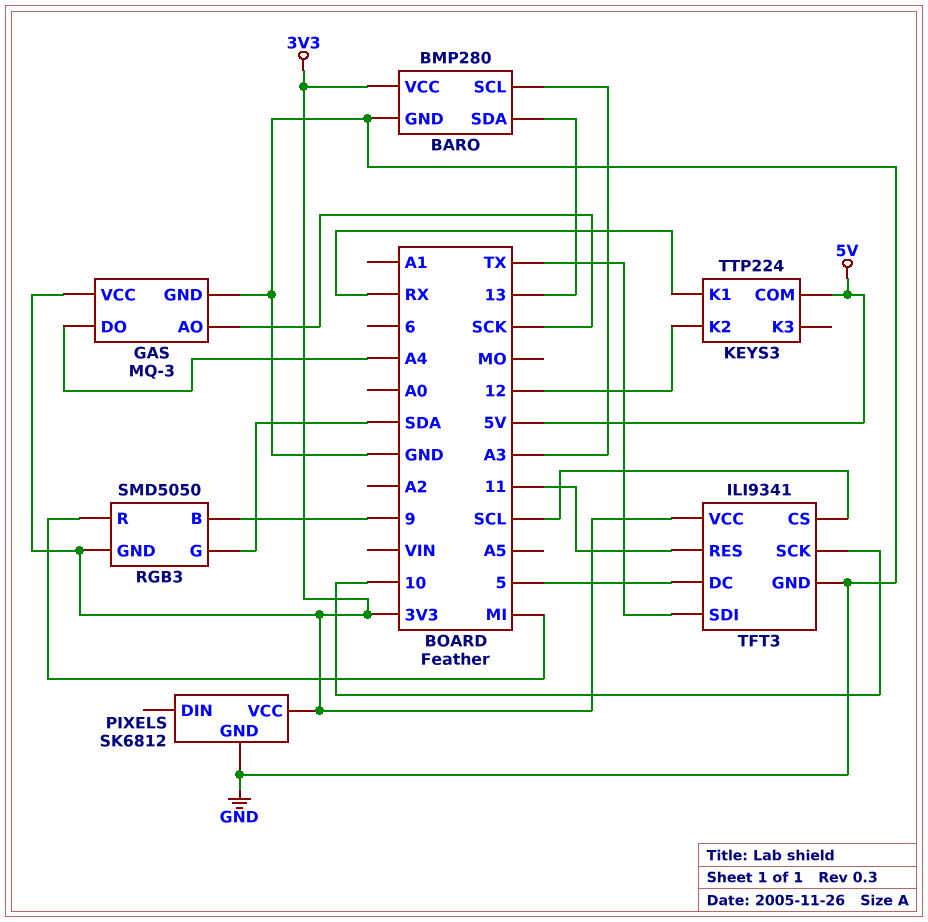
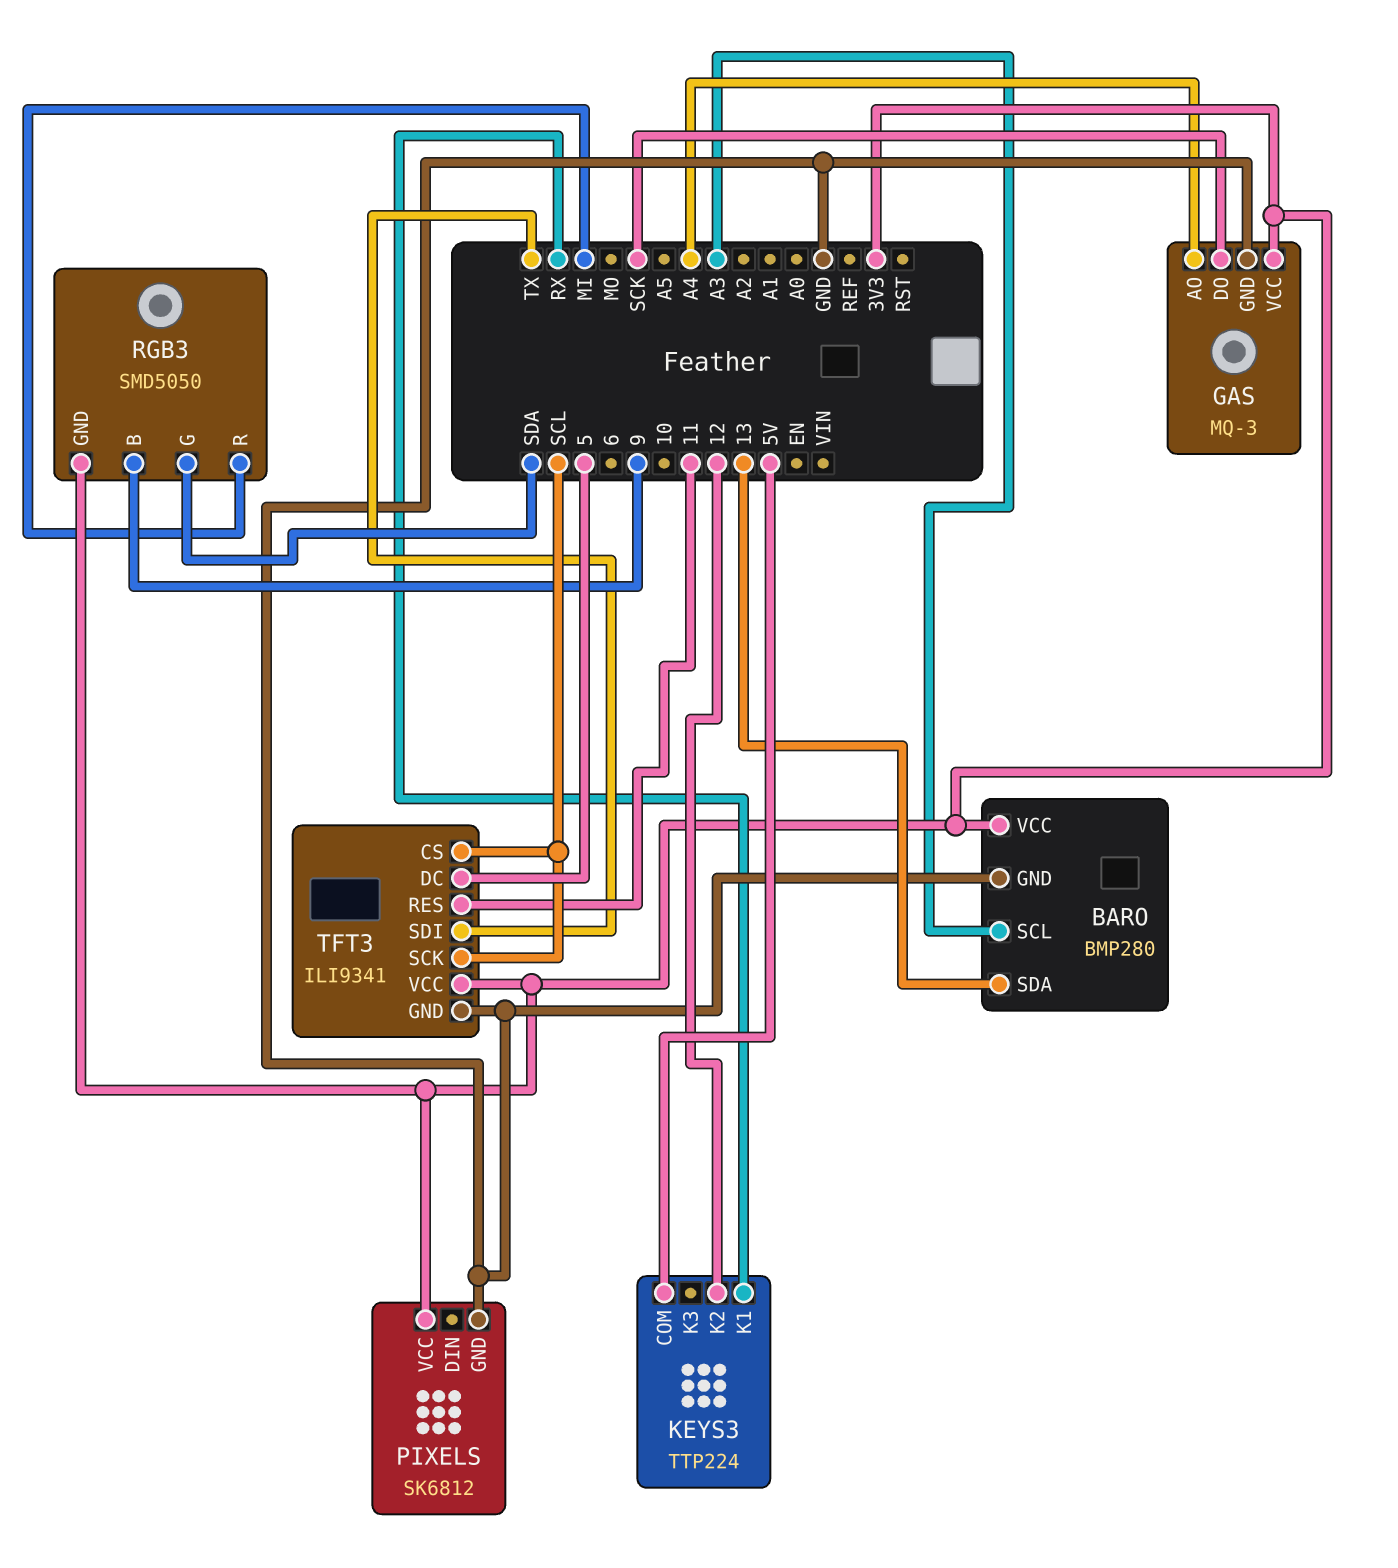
GAS pin AO: SCK -> A4
GAS pin DO: A4 -> SCK
TFT3 pin SCK: 10 -> SCL

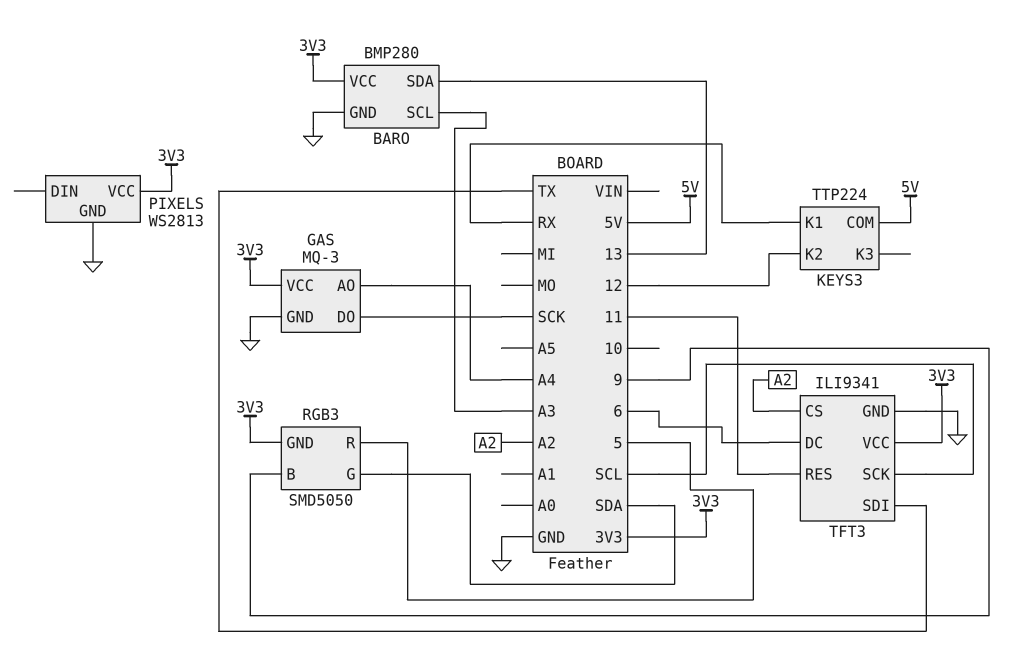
PIXELS: SK6812 -> WS2813
RGB3 pin R: MI -> 5
TFT3 pin CS: SCL -> A2
TFT3 pin DC: 5 -> 6

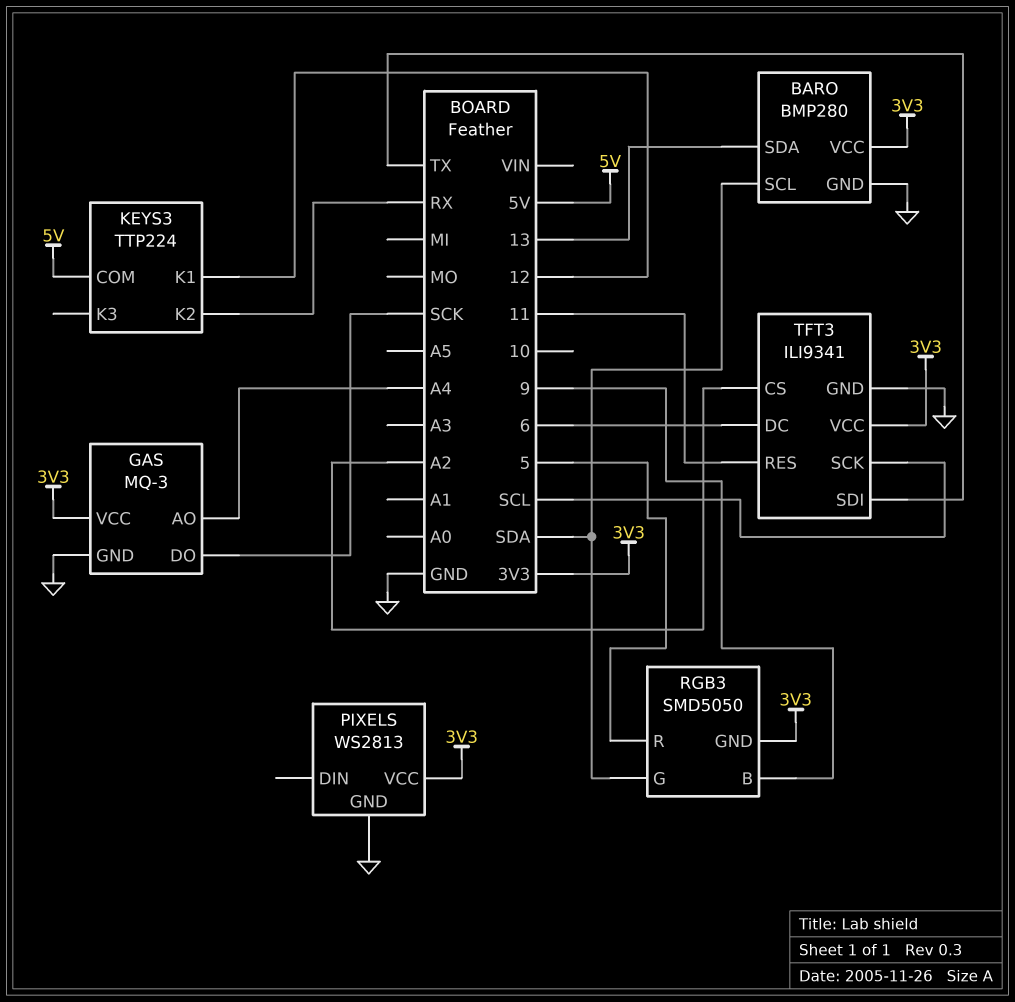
BARO pin SCL: A3 -> SDA
KEYS3 pin K1: RX -> 12
KEYS3 pin K2: 12 -> RX

